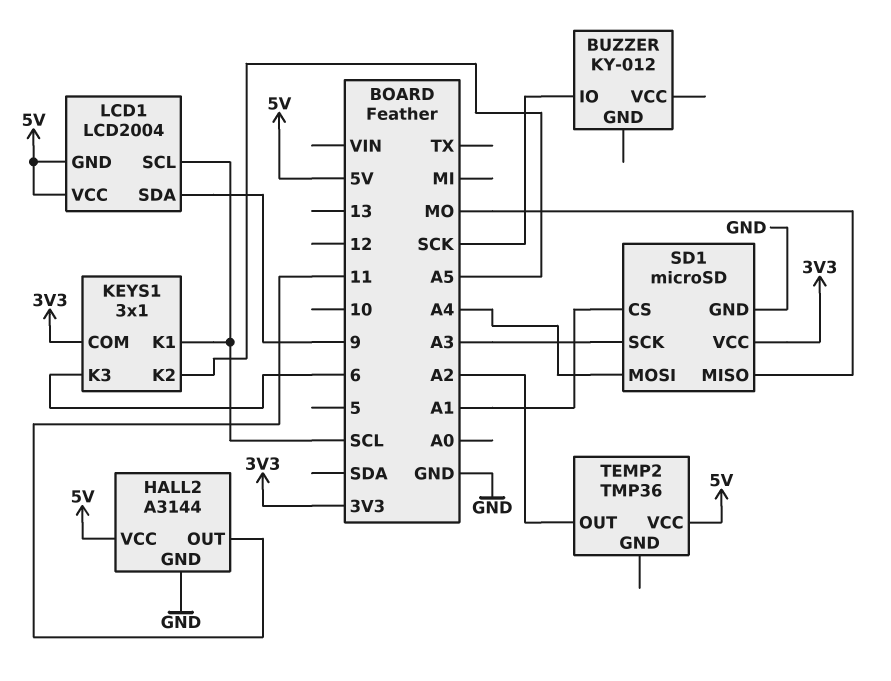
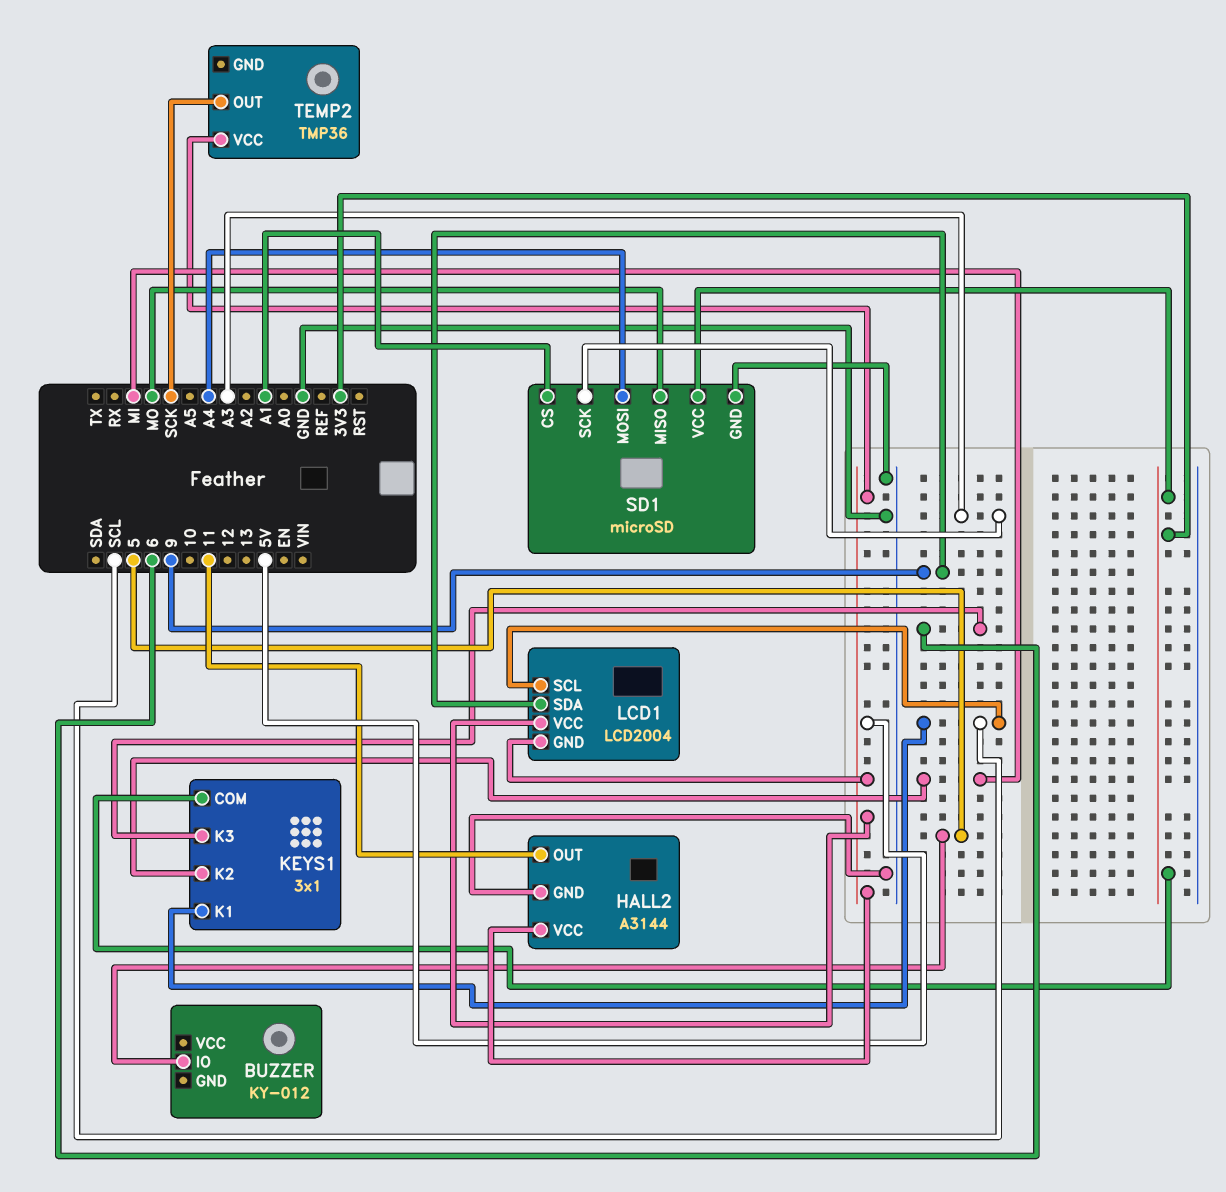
BUZZER pin IO: SCK -> 5
KEYS1 pin K2: A5 -> MI
TEMP2 pin OUT: A2 -> SCK

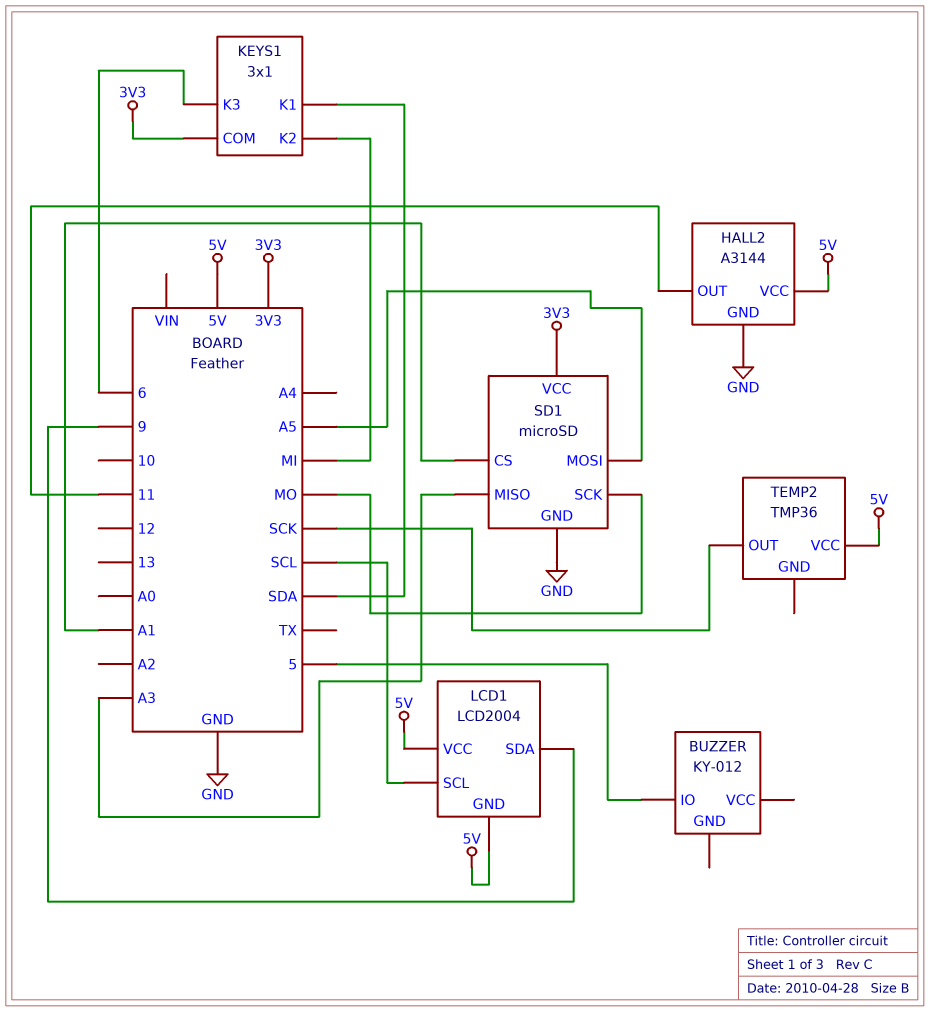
KEYS1 pin K1: SCL -> SDA
SD1 pin MISO: MO -> A3
SD1 pin MOSI: A4 -> A5
SD1 pin SCK: A3 -> MO

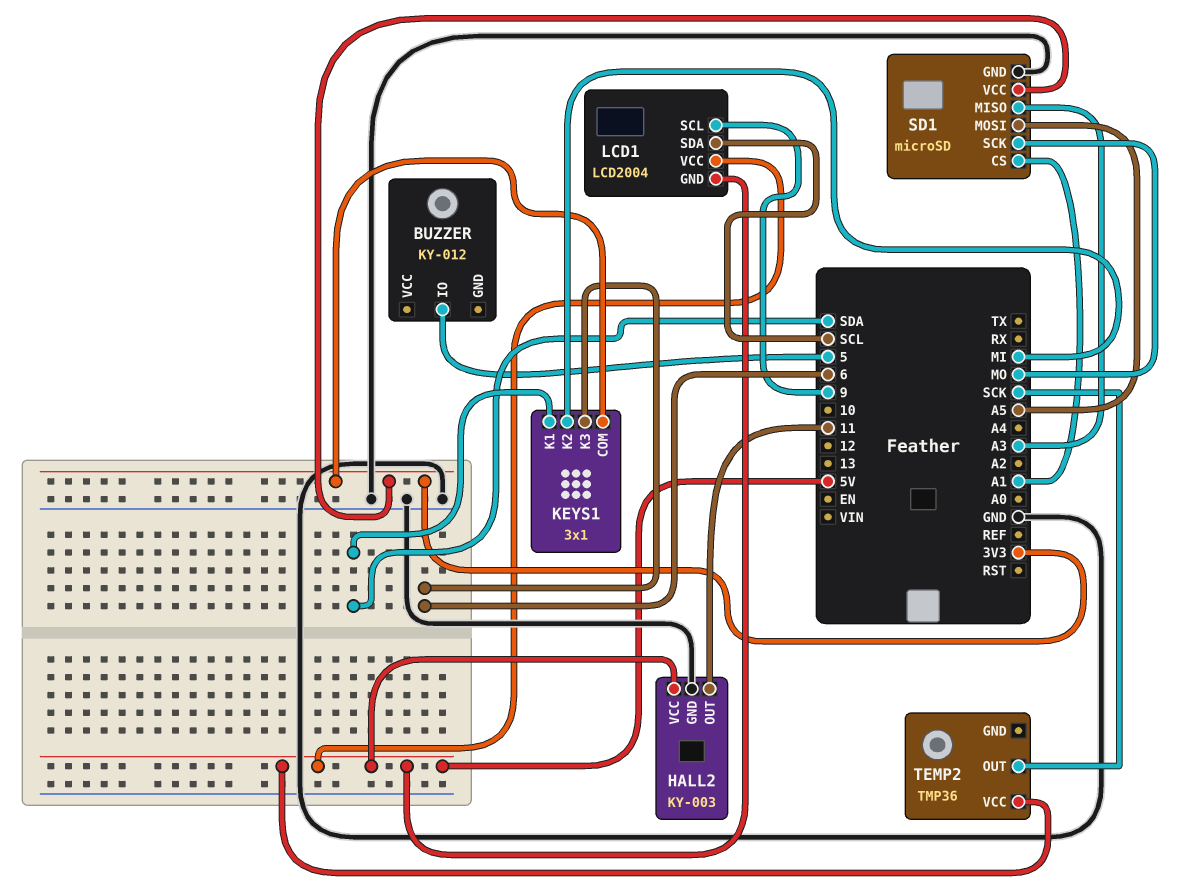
HALL2: A3144 -> KY-003
LCD1 pin SCL: SCL -> 9
LCD1 pin SDA: 9 -> SCL

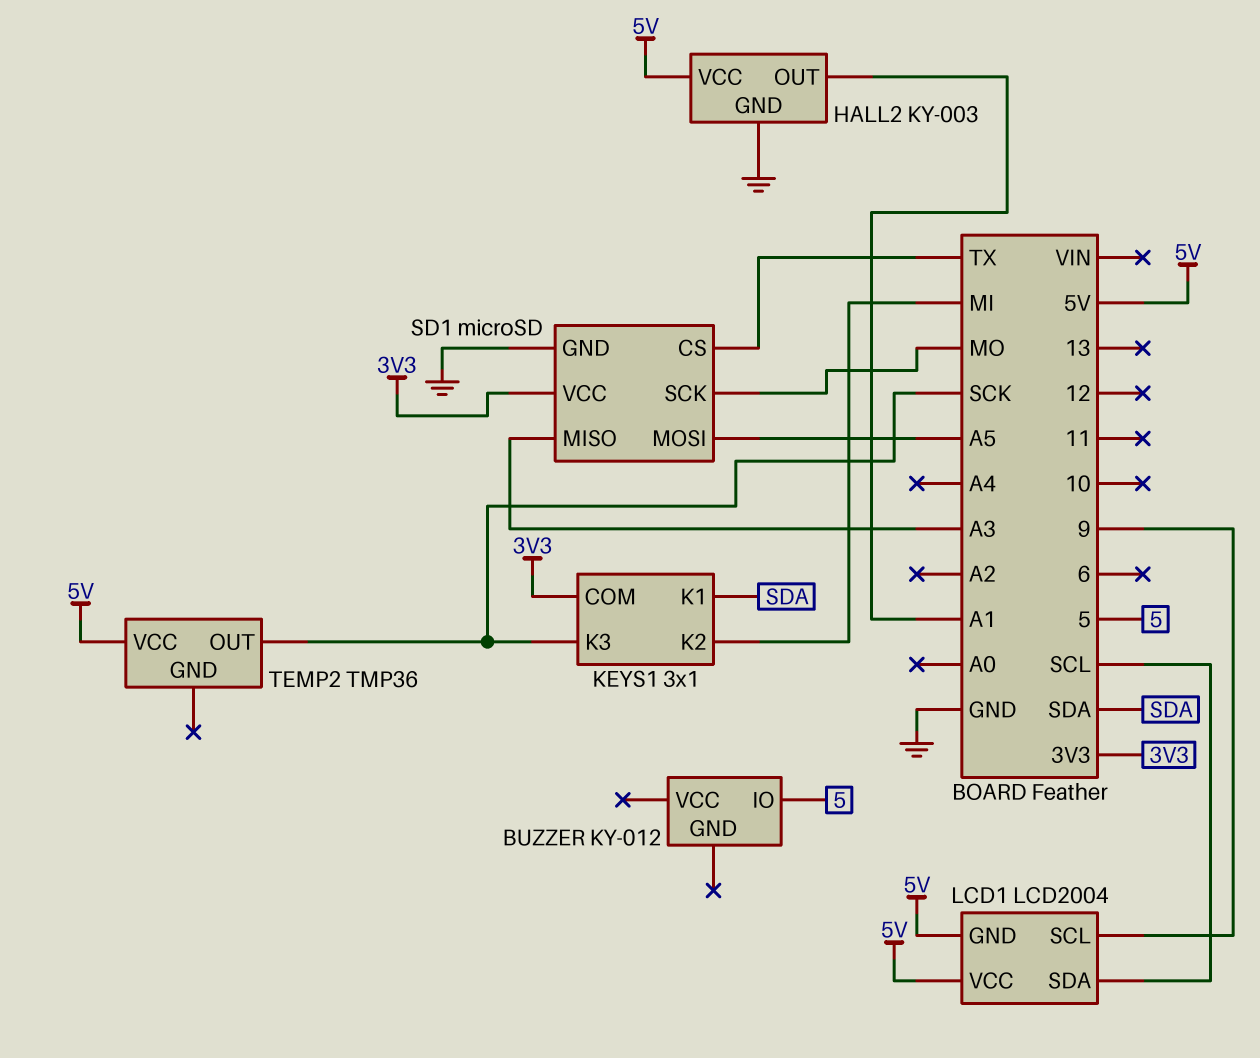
HALL2 pin OUT: 11 -> A1
KEYS1 pin K3: 6 -> SCK
SD1 pin CS: A1 -> TX

